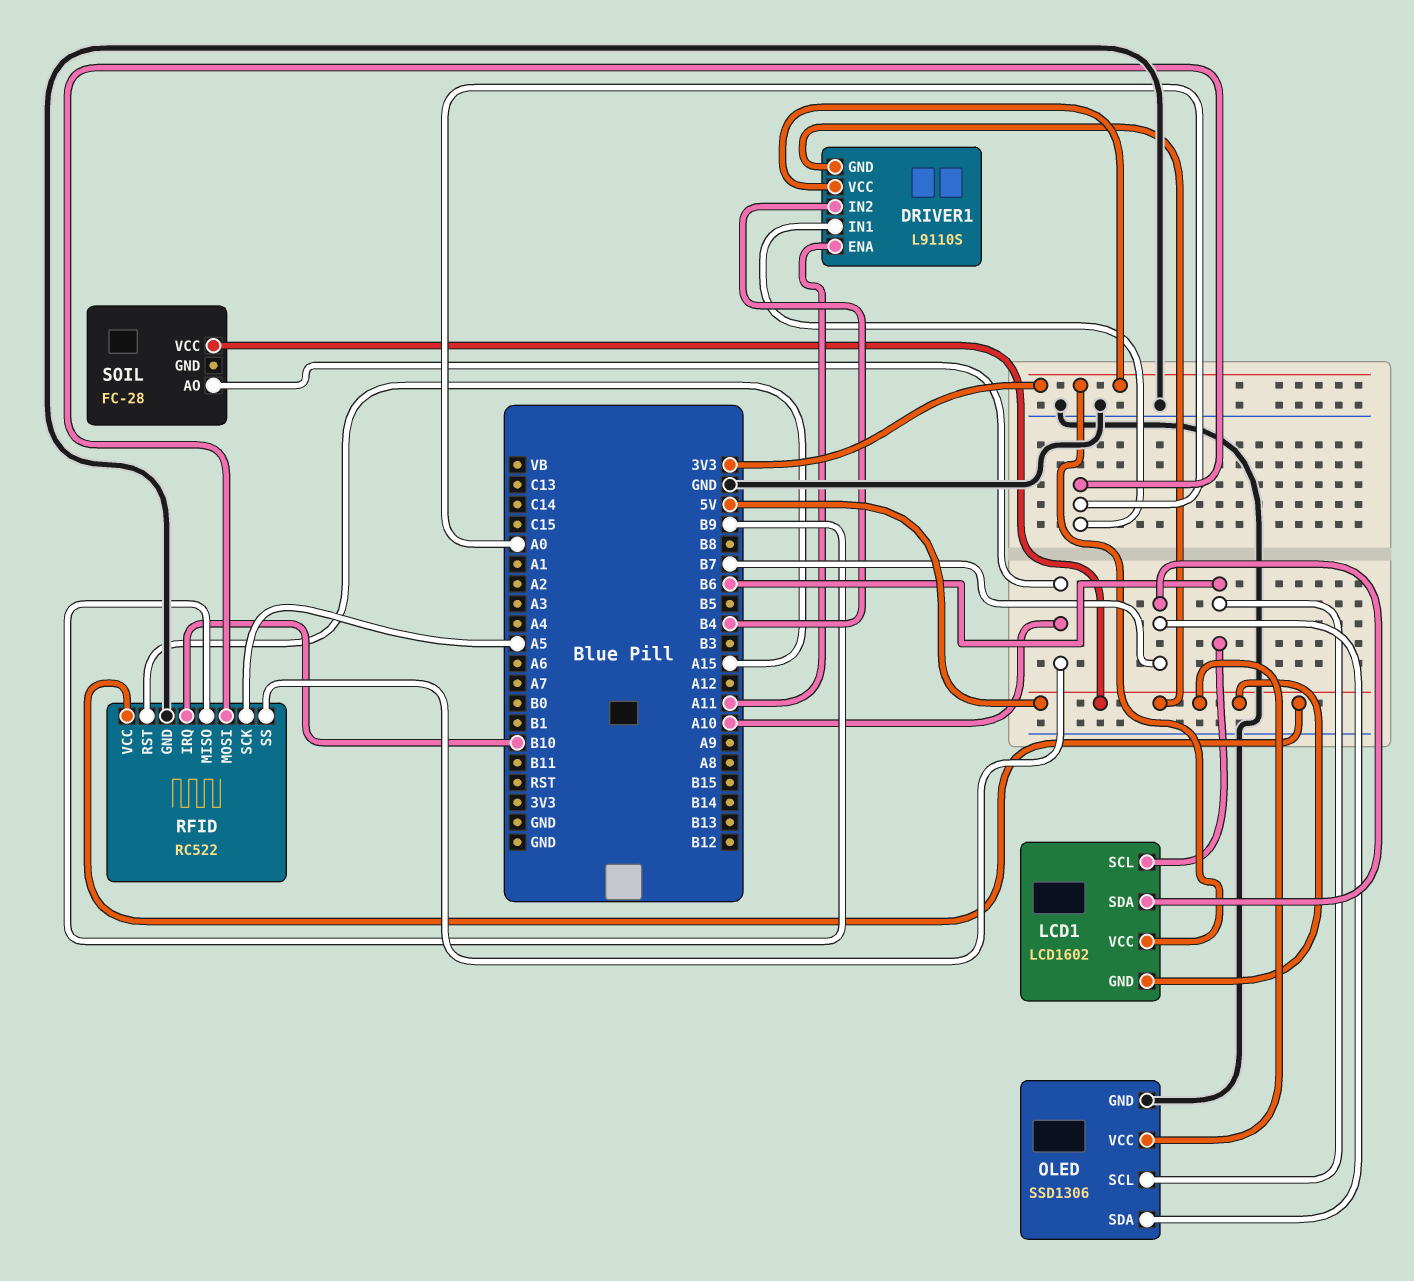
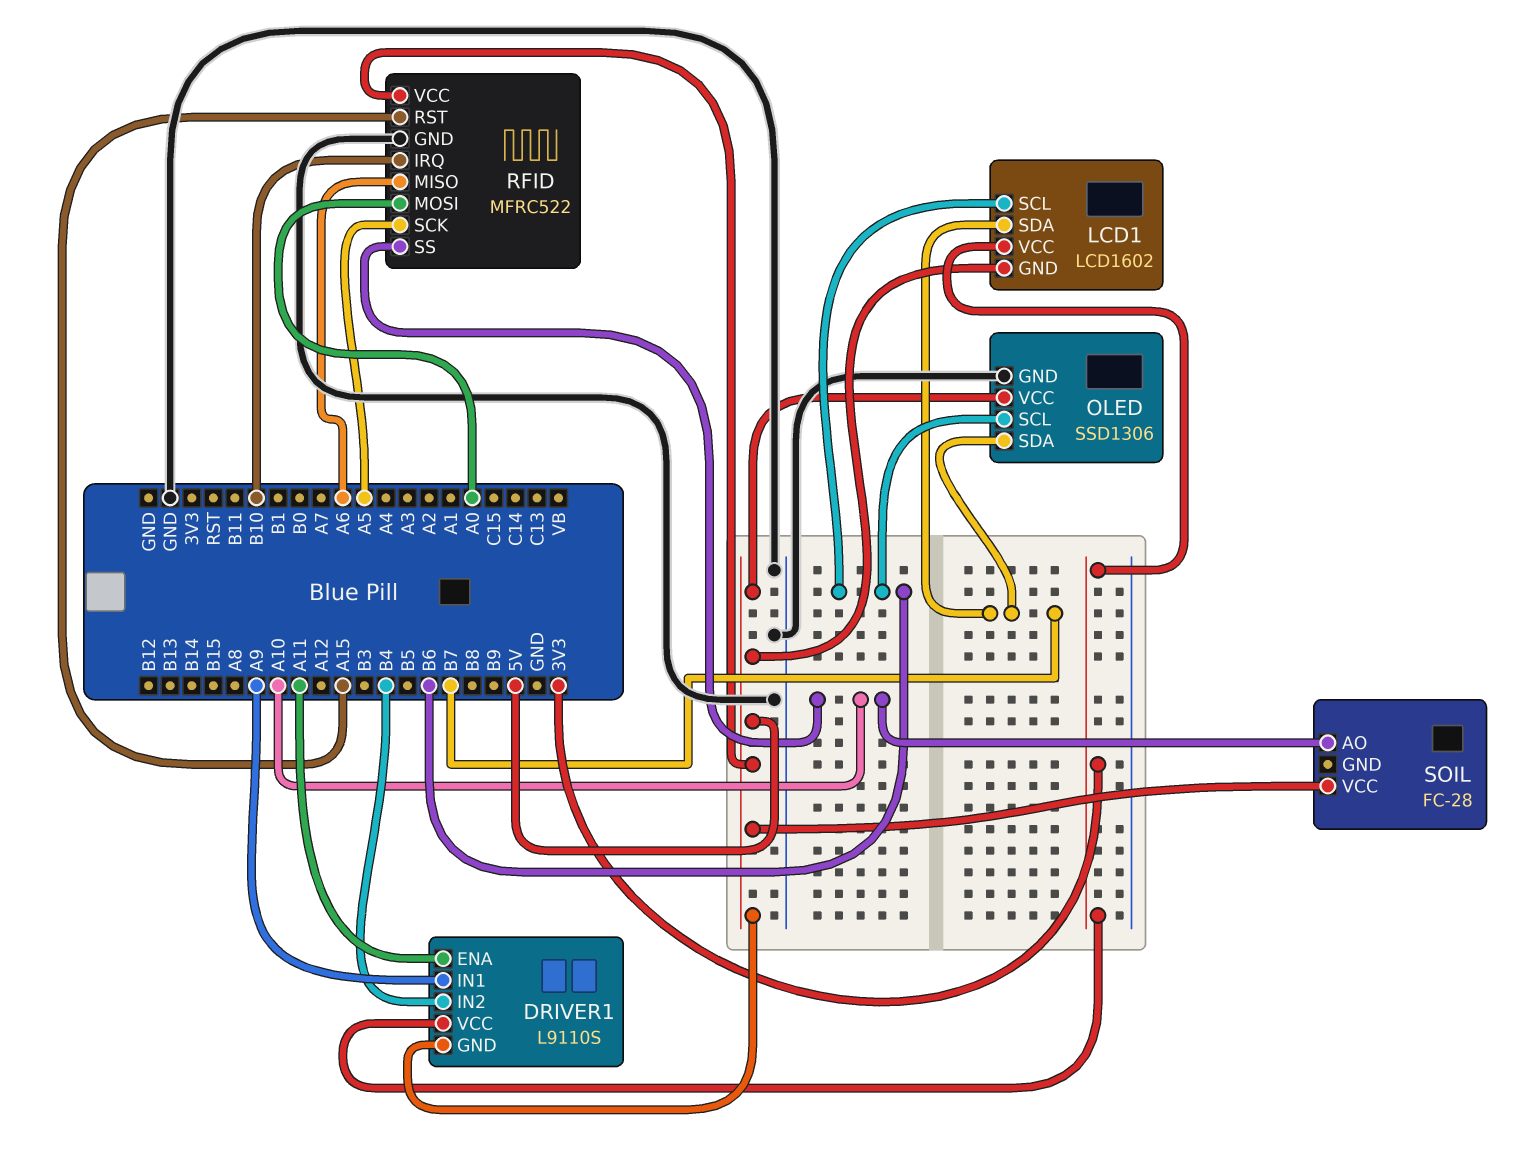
DRIVER1 pin IN1: A0 -> A9
RFID: RC522 -> MFRC522
RFID pin MISO: B9 -> A6

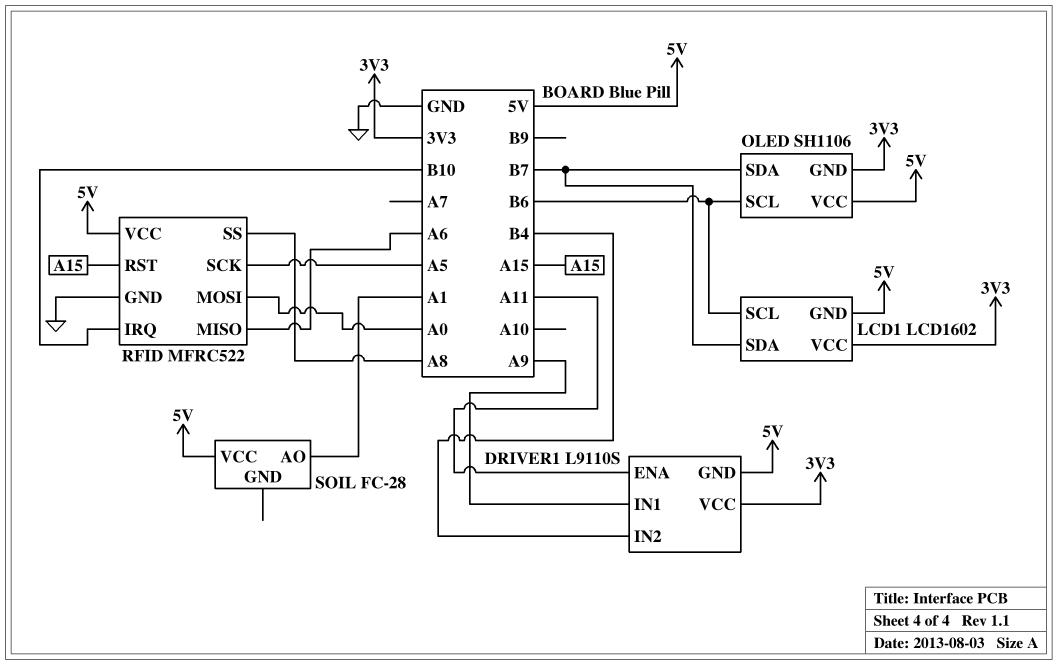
OLED: SSD1306 -> SH1106
OLED pin GND: GND -> 3V3
RFID pin SS: A10 -> A8
SOIL pin AO: A10 -> A1

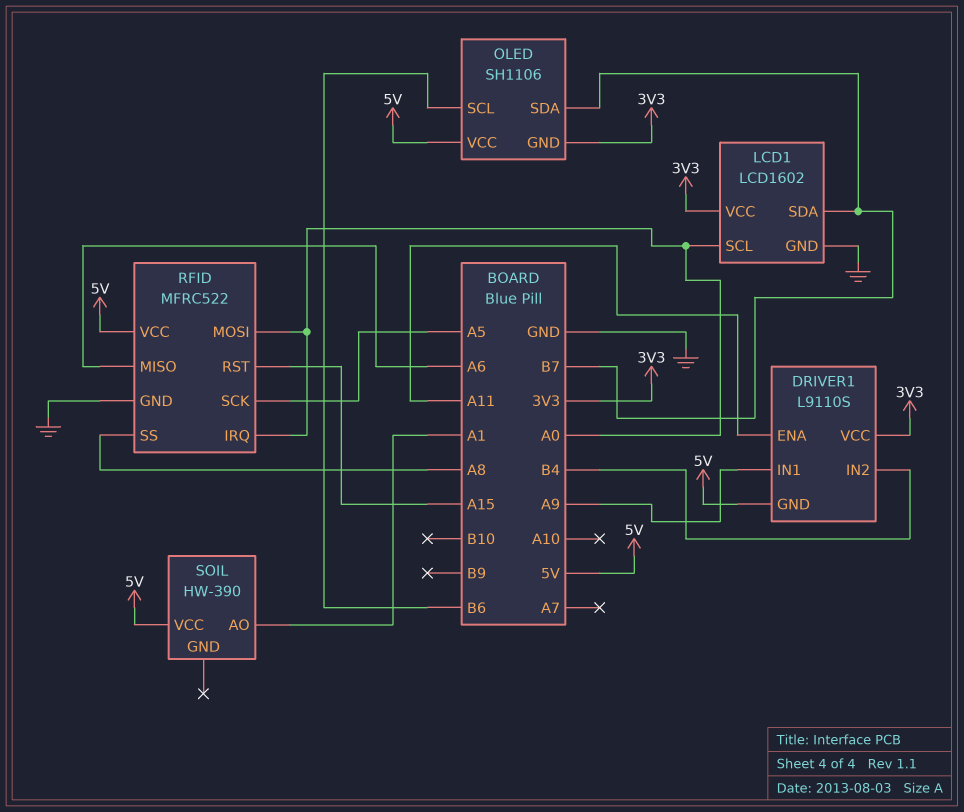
LCD1 pin GND: 5V -> GND
LCD1 pin SCL: B6 -> A0
RFID pin IRQ: B10 -> A0
SOIL: FC-28 -> HW-390

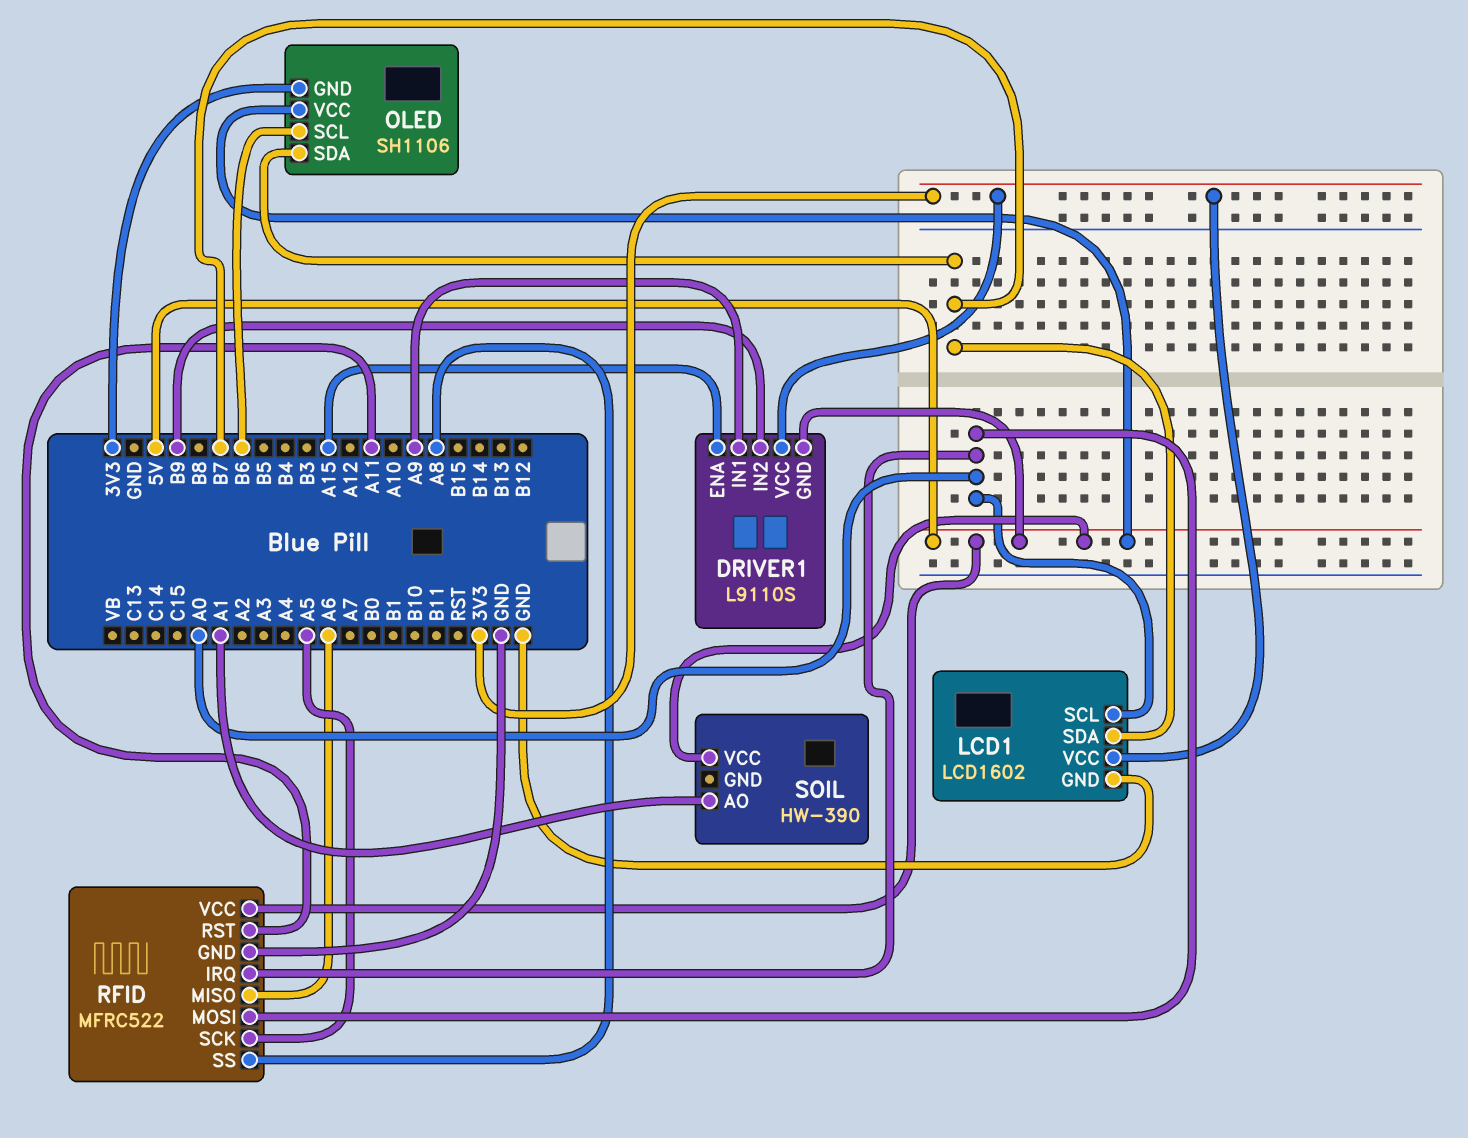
DRIVER1 pin ENA: A11 -> A15
DRIVER1 pin IN2: B4 -> B9
RFID pin RST: A15 -> A11

